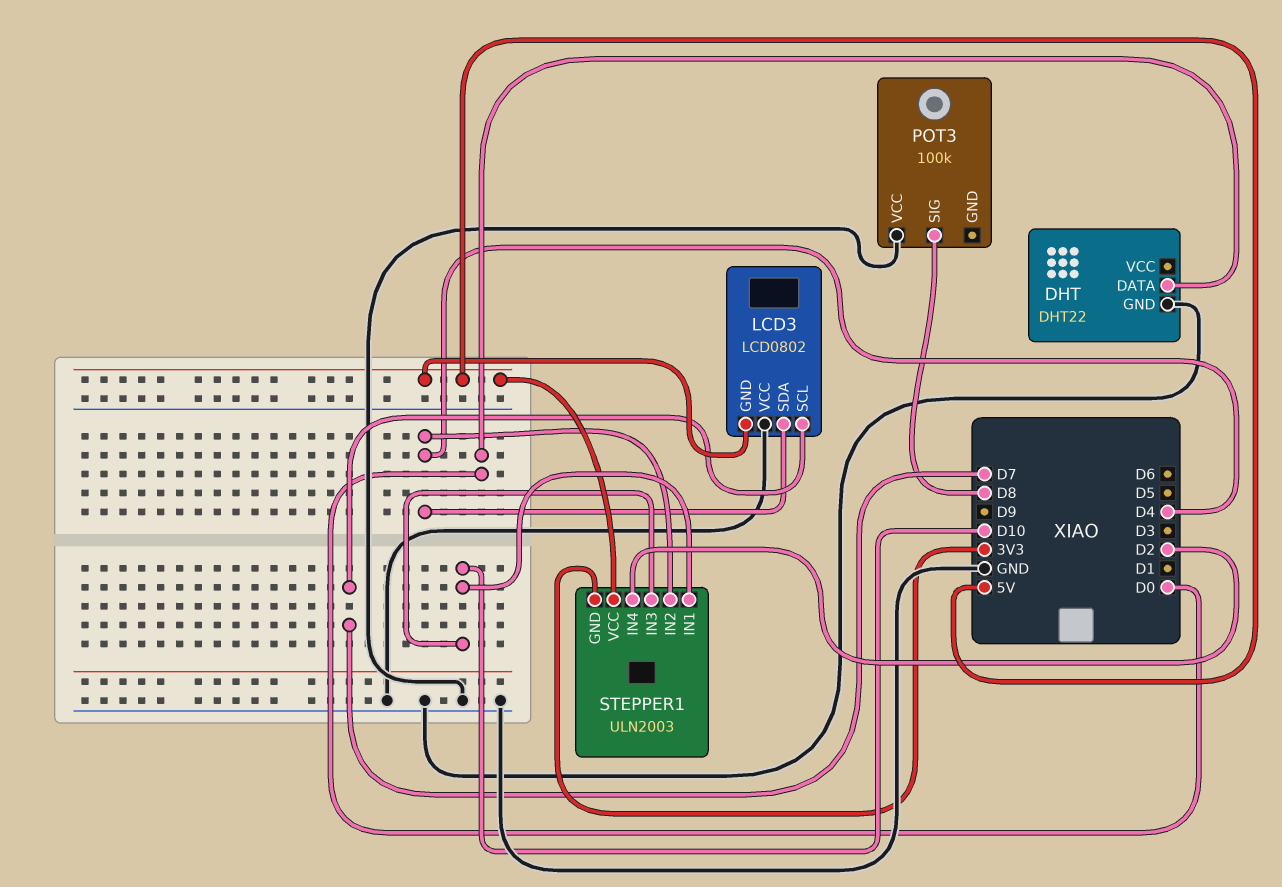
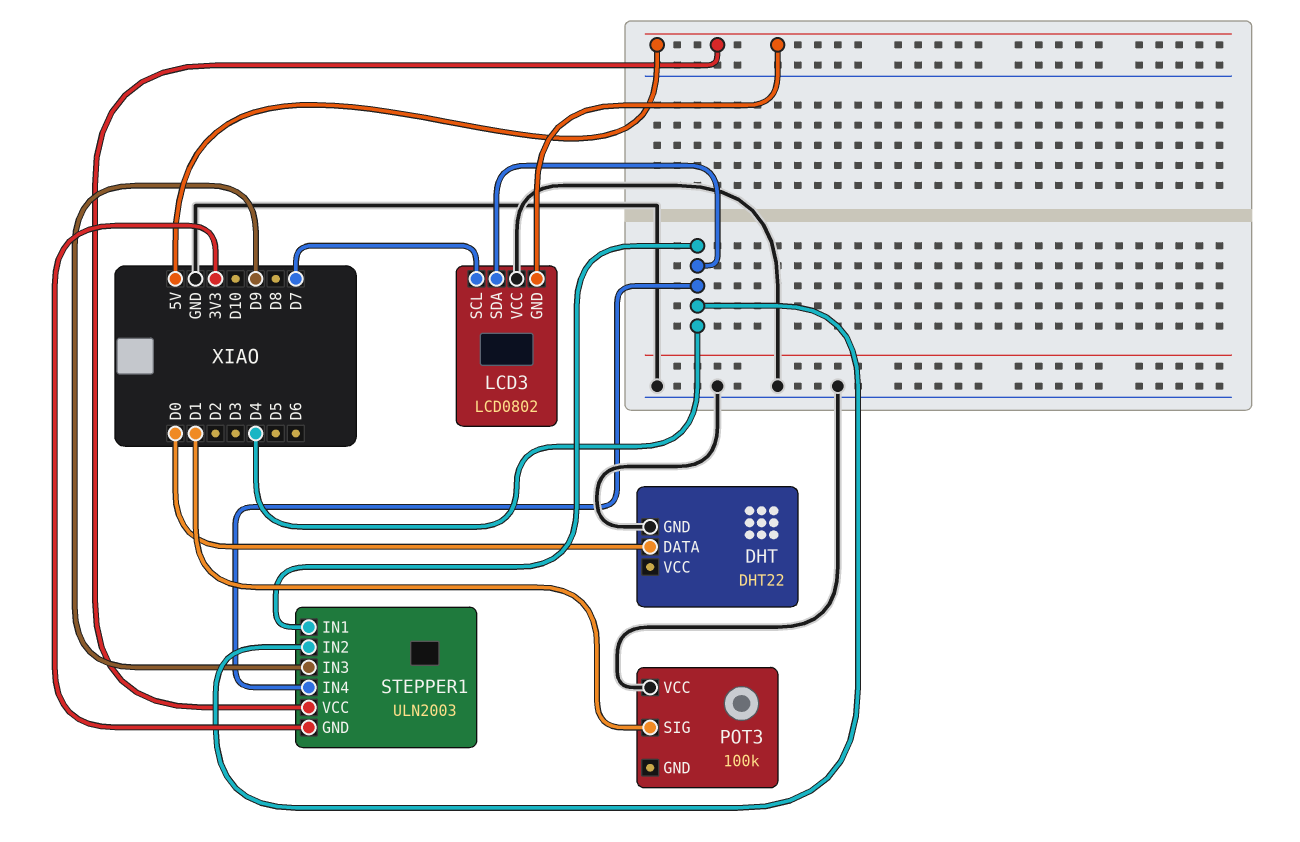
POT3 pin SIG: D8 -> D1
STEPPER1 pin IN1: D10 -> D4
STEPPER1 pin IN3: D10 -> D9
STEPPER1 pin IN4: D2 -> D4

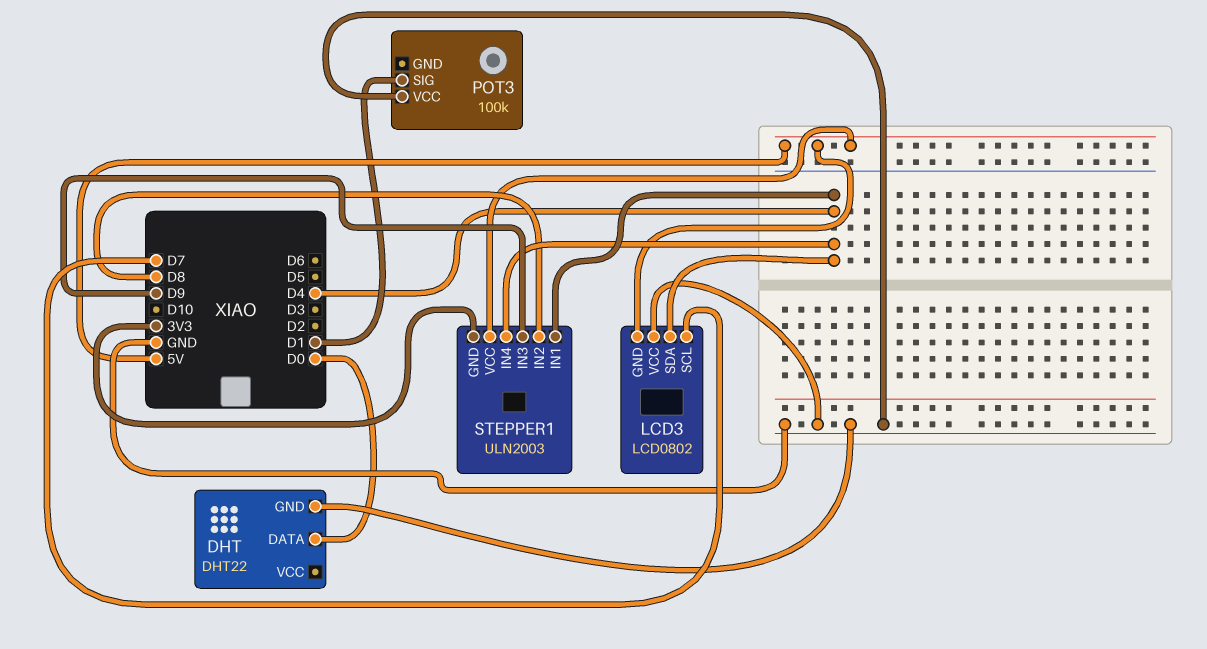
STEPPER1 pin IN2: D4 -> D8

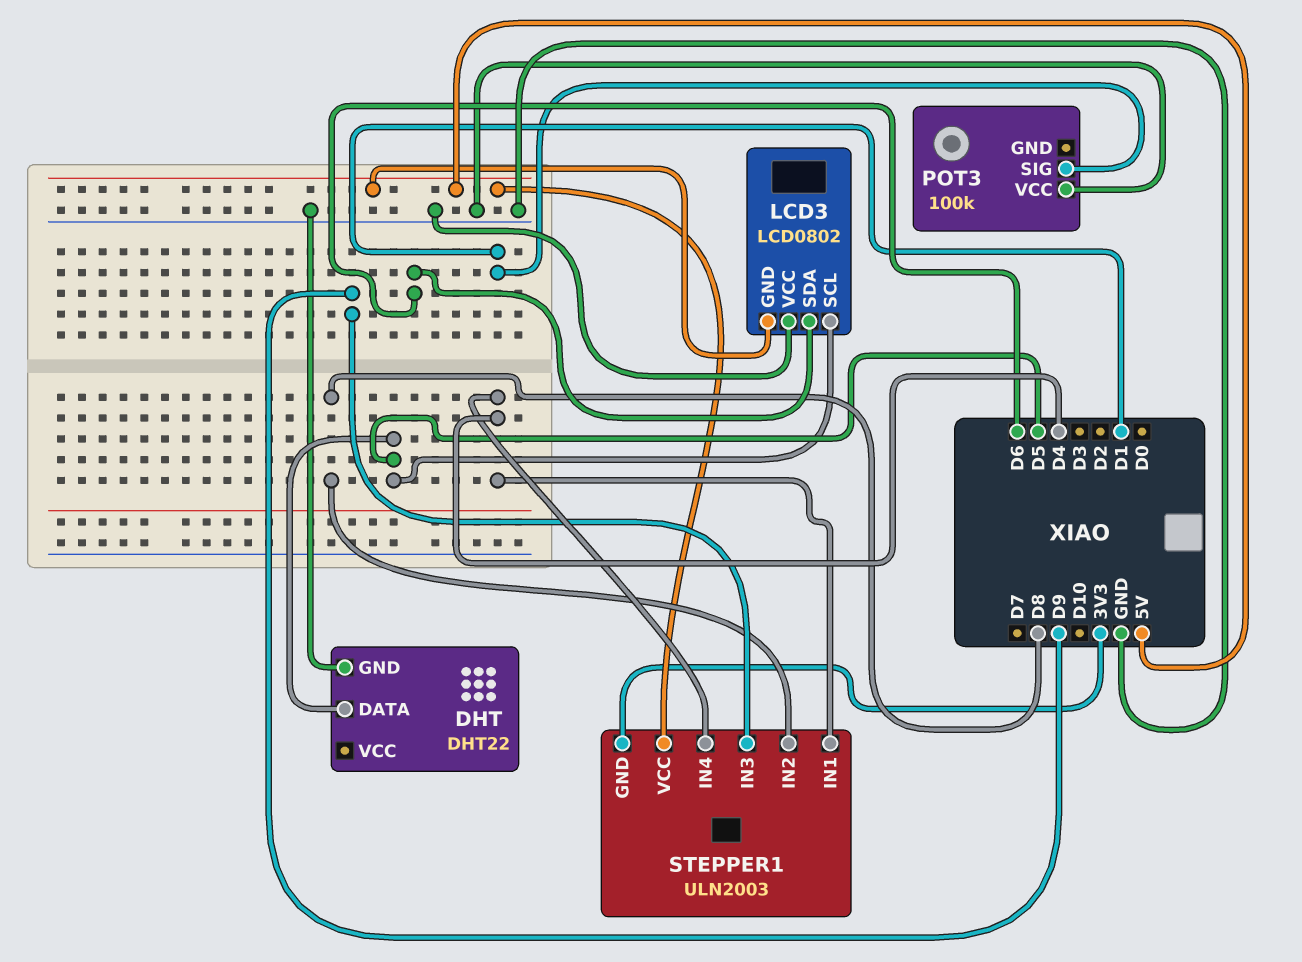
DHT pin DATA: D0 -> D5
LCD3 pin SCL: D7 -> D5
LCD3 pin SDA: D4 -> D6

